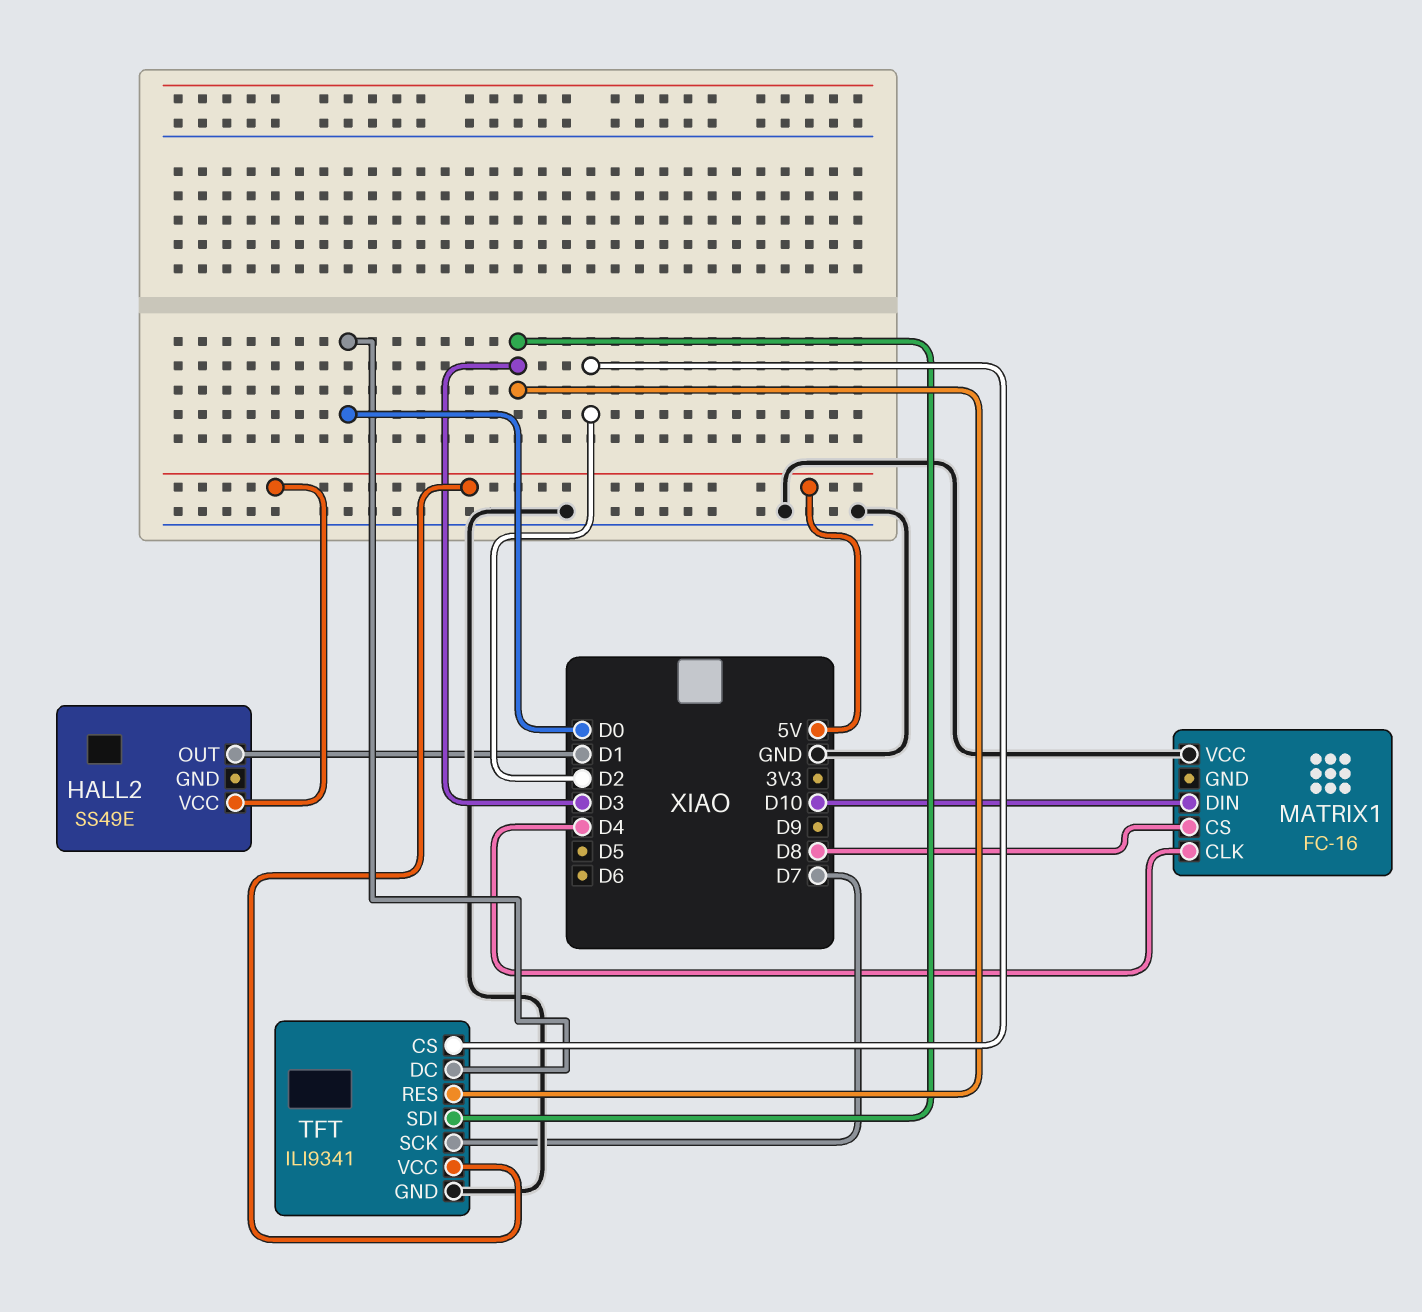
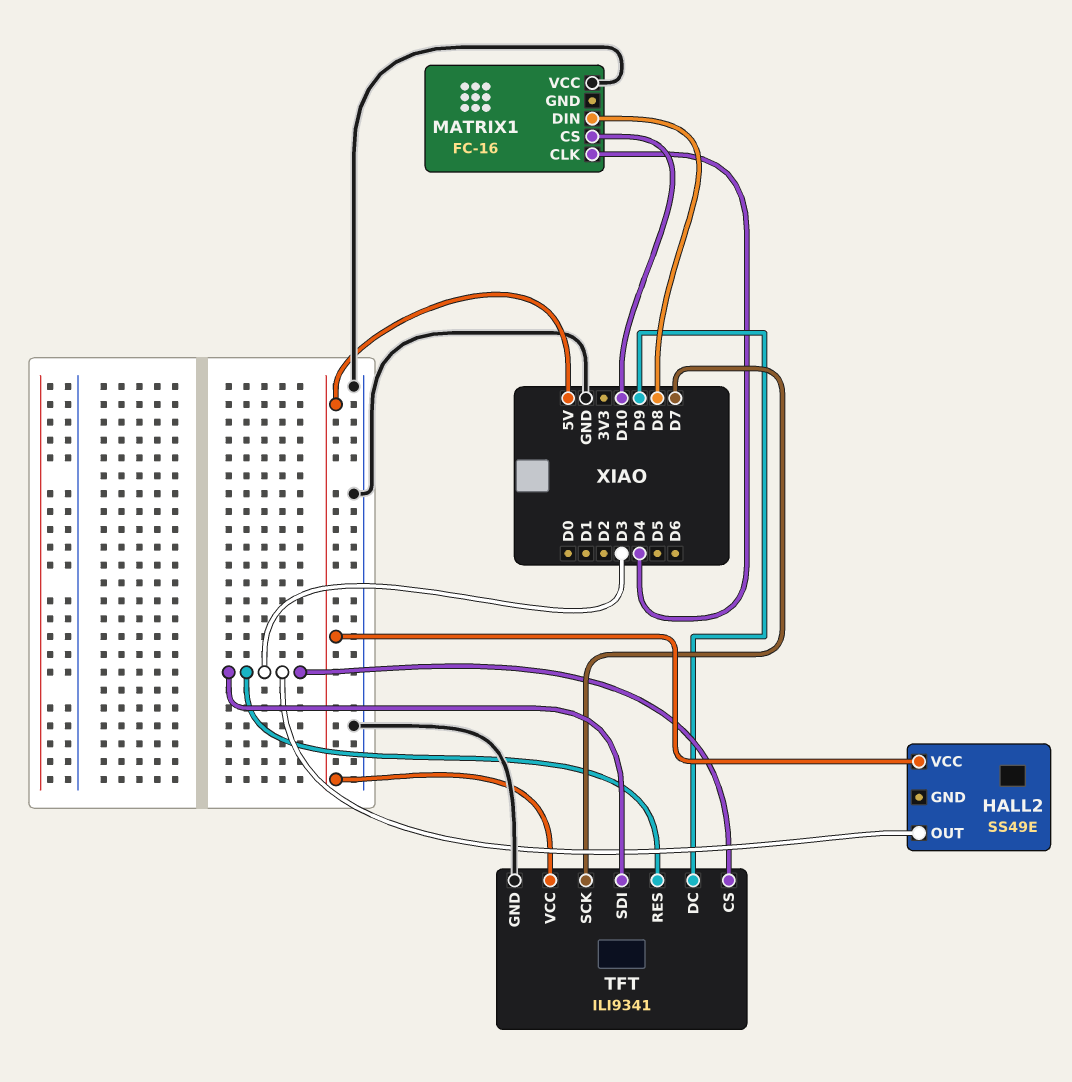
HALL2 pin OUT: D1 -> D3
MATRIX1 pin CS: D8 -> D10
MATRIX1 pin DIN: D10 -> D8
TFT pin CS: D2 -> D3
TFT pin DC: D0 -> D9

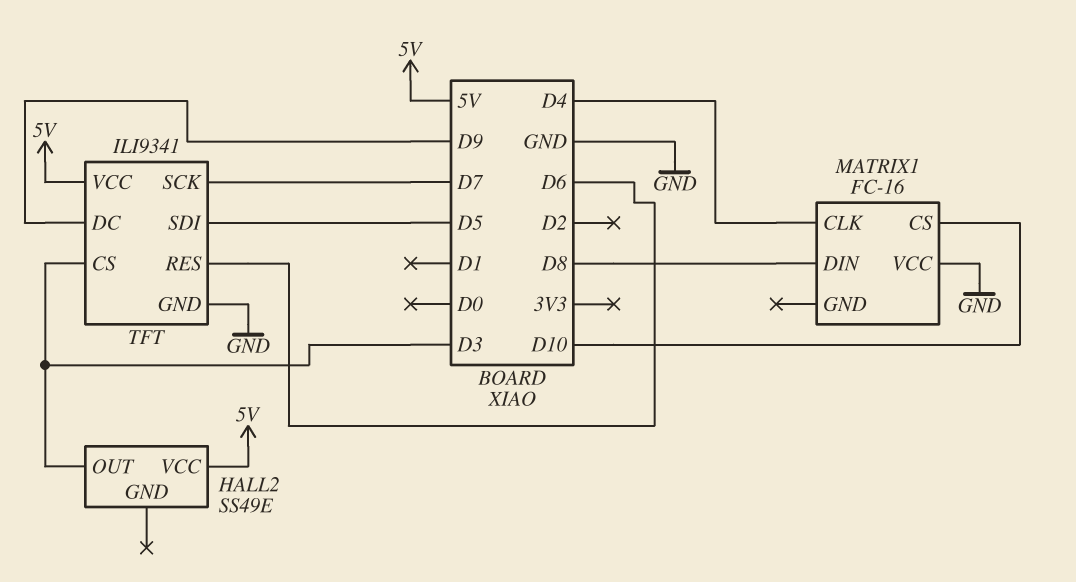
TFT pin RES: D3 -> D6
TFT pin SDI: D3 -> D5

